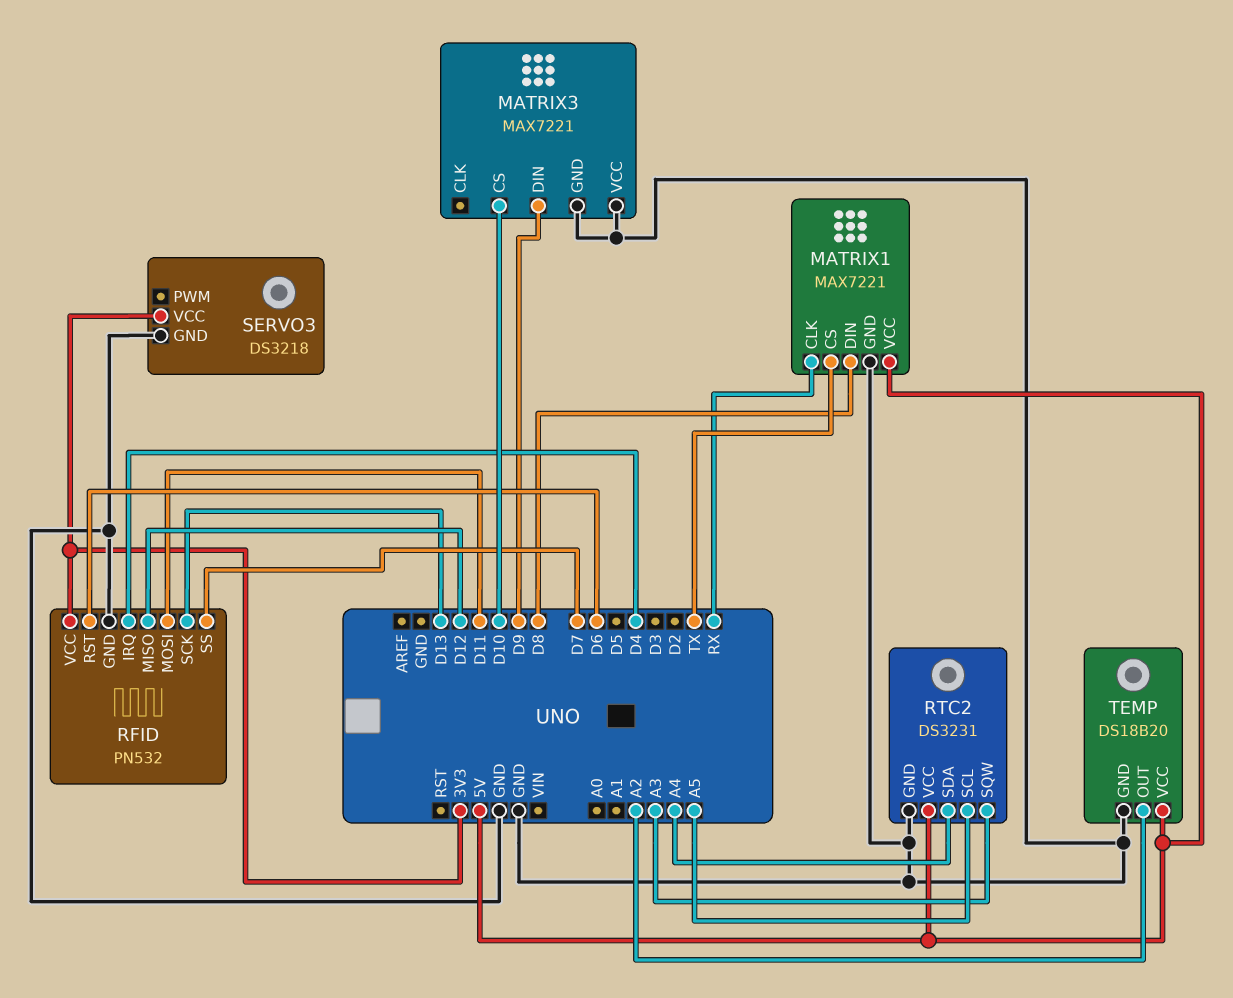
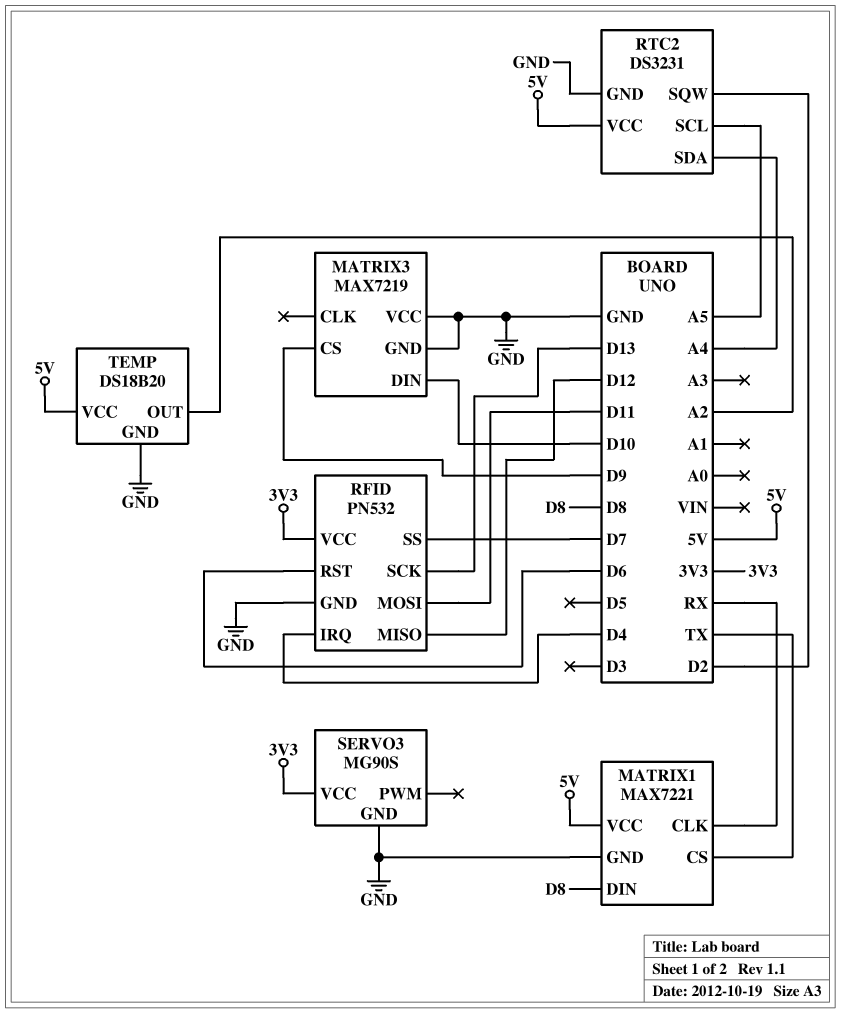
MATRIX3: MAX7221 -> MAX7219
MATRIX3 pin CS: D10 -> D9
MATRIX3 pin DIN: D9 -> D10
RTC2 pin SQW: A3 -> D2
SERVO3: DS3218 -> MG90S

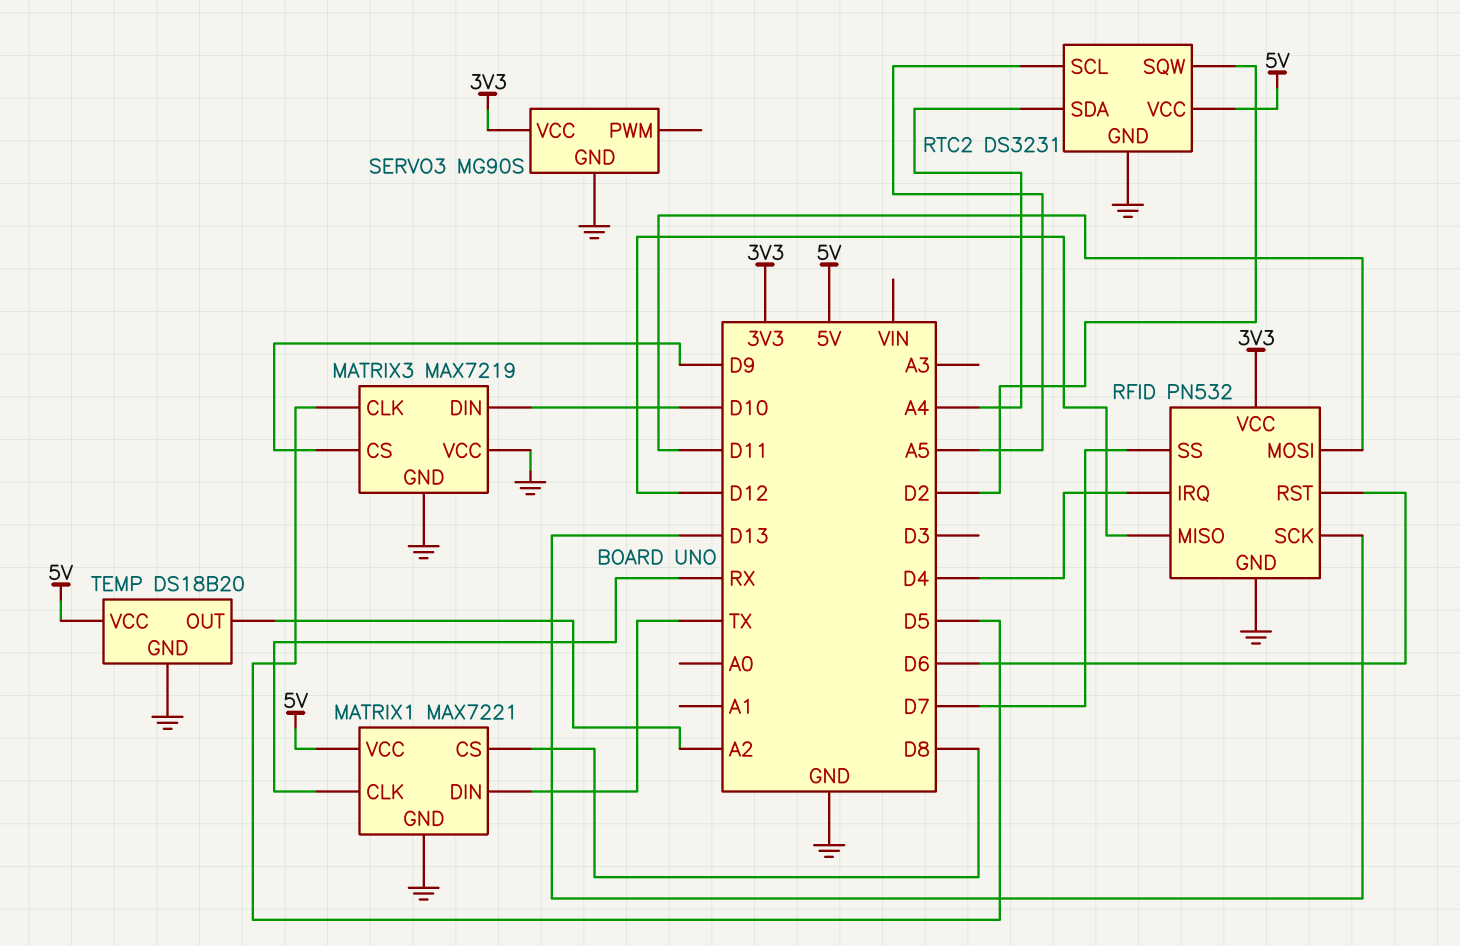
MATRIX1 pin CS: TX -> D8
MATRIX1 pin DIN: D8 -> TX
MATRIX3 pin CLK: none -> D5

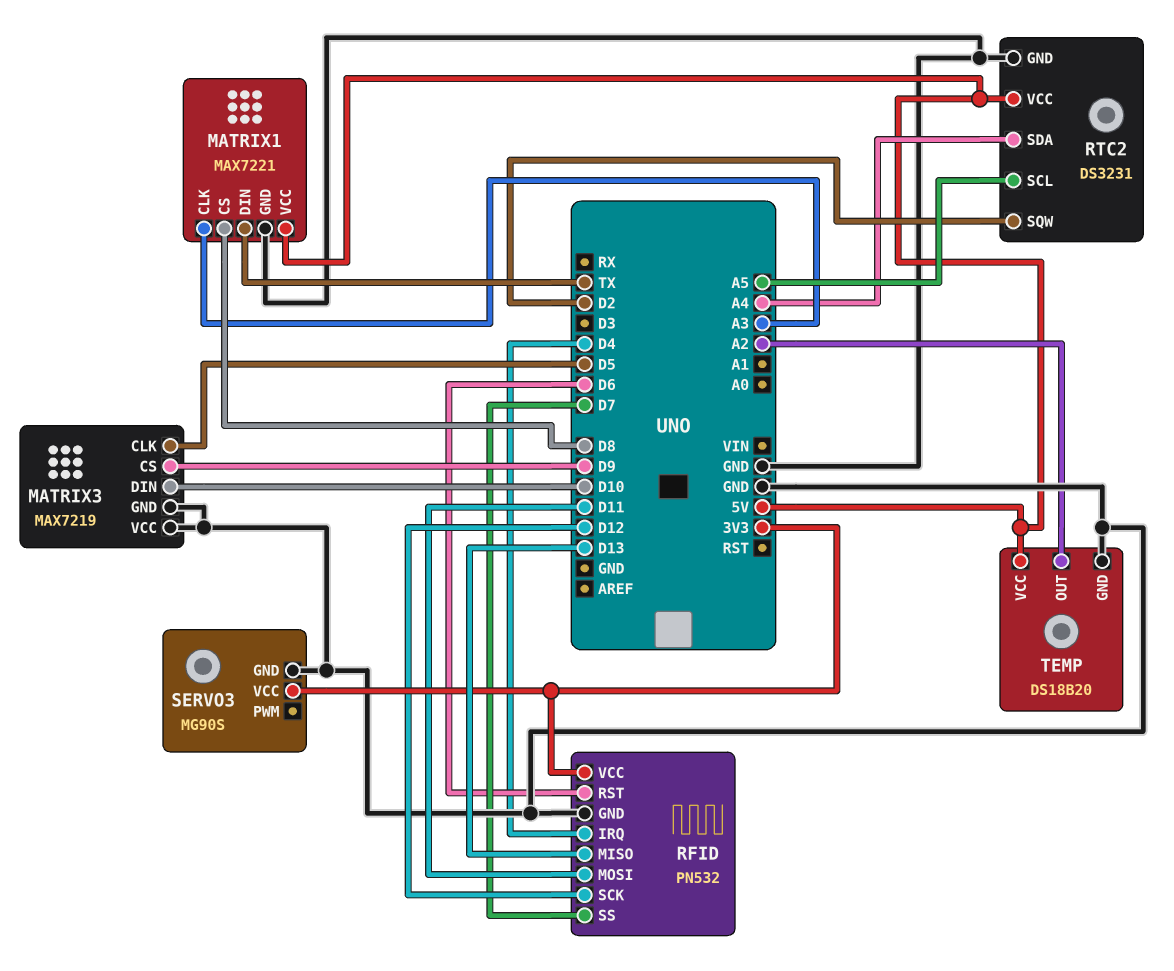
MATRIX1 pin CLK: RX -> A3
RFID pin MISO: D12 -> D13
RFID pin SCK: D13 -> D12

